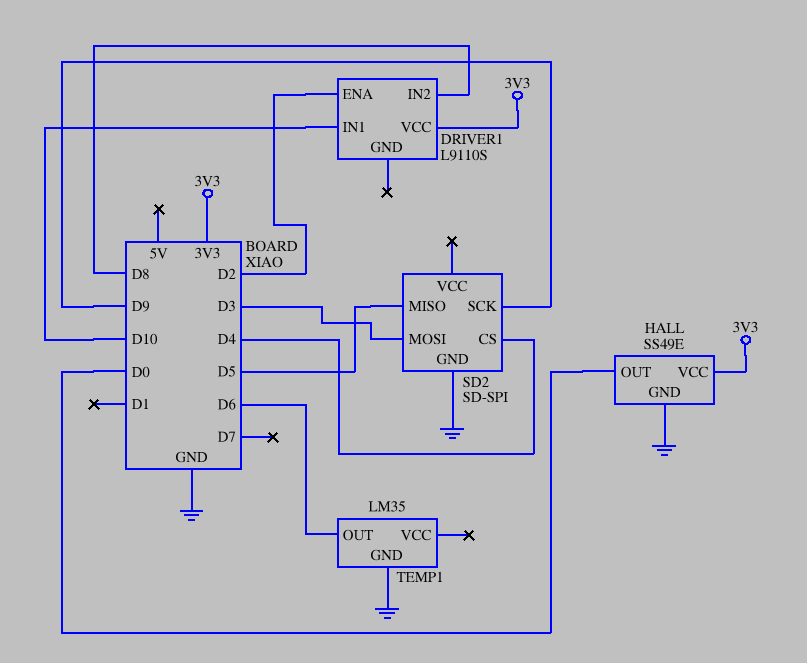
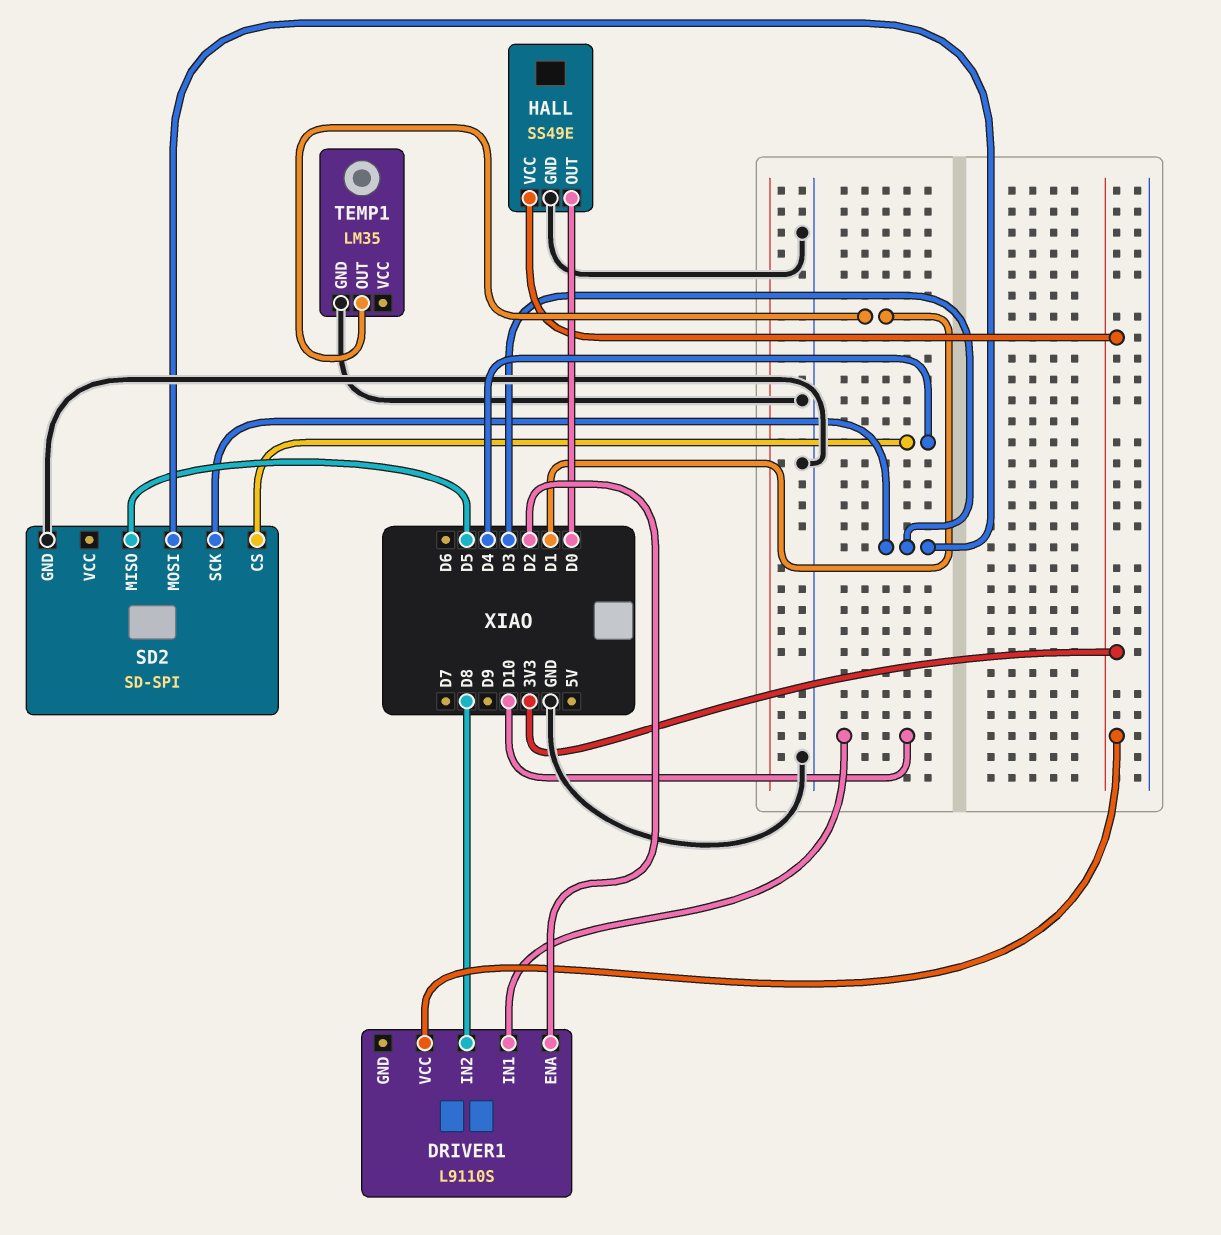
SD2 pin SCK: D9 -> D3
TEMP1 pin OUT: D6 -> D1

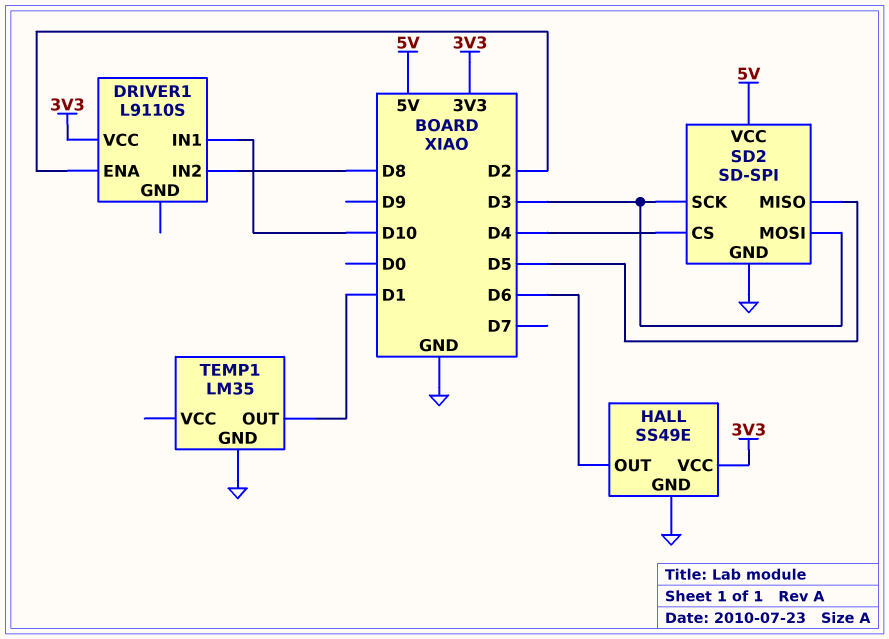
HALL pin OUT: D0 -> D6
SD2 pin VCC: none -> 5V

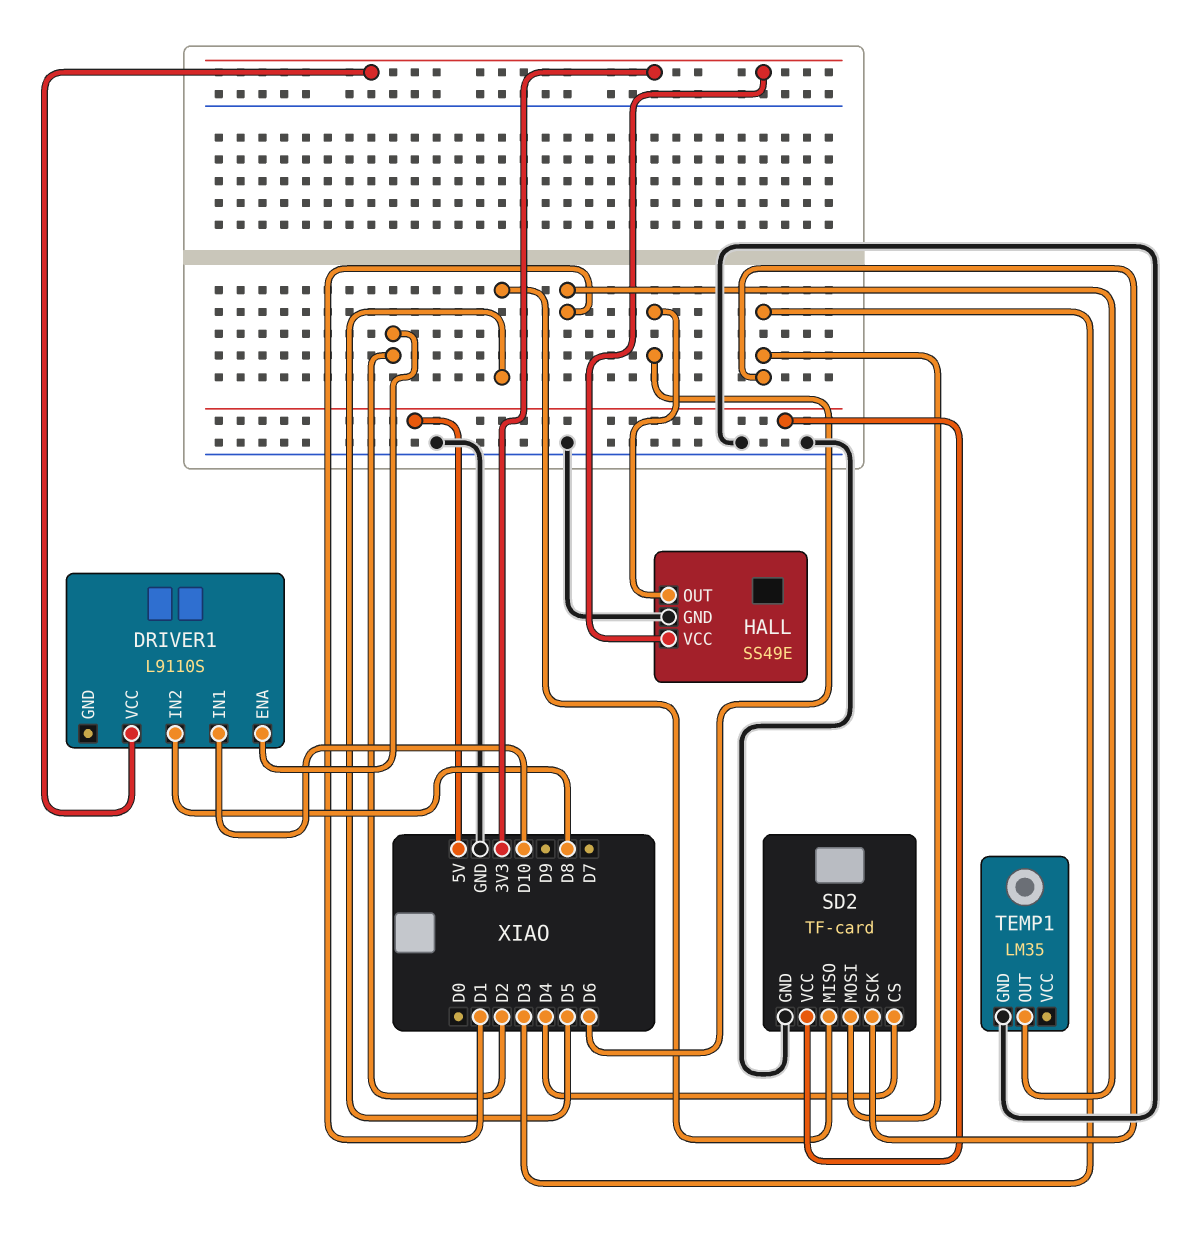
SD2: SD-SPI -> TF-card

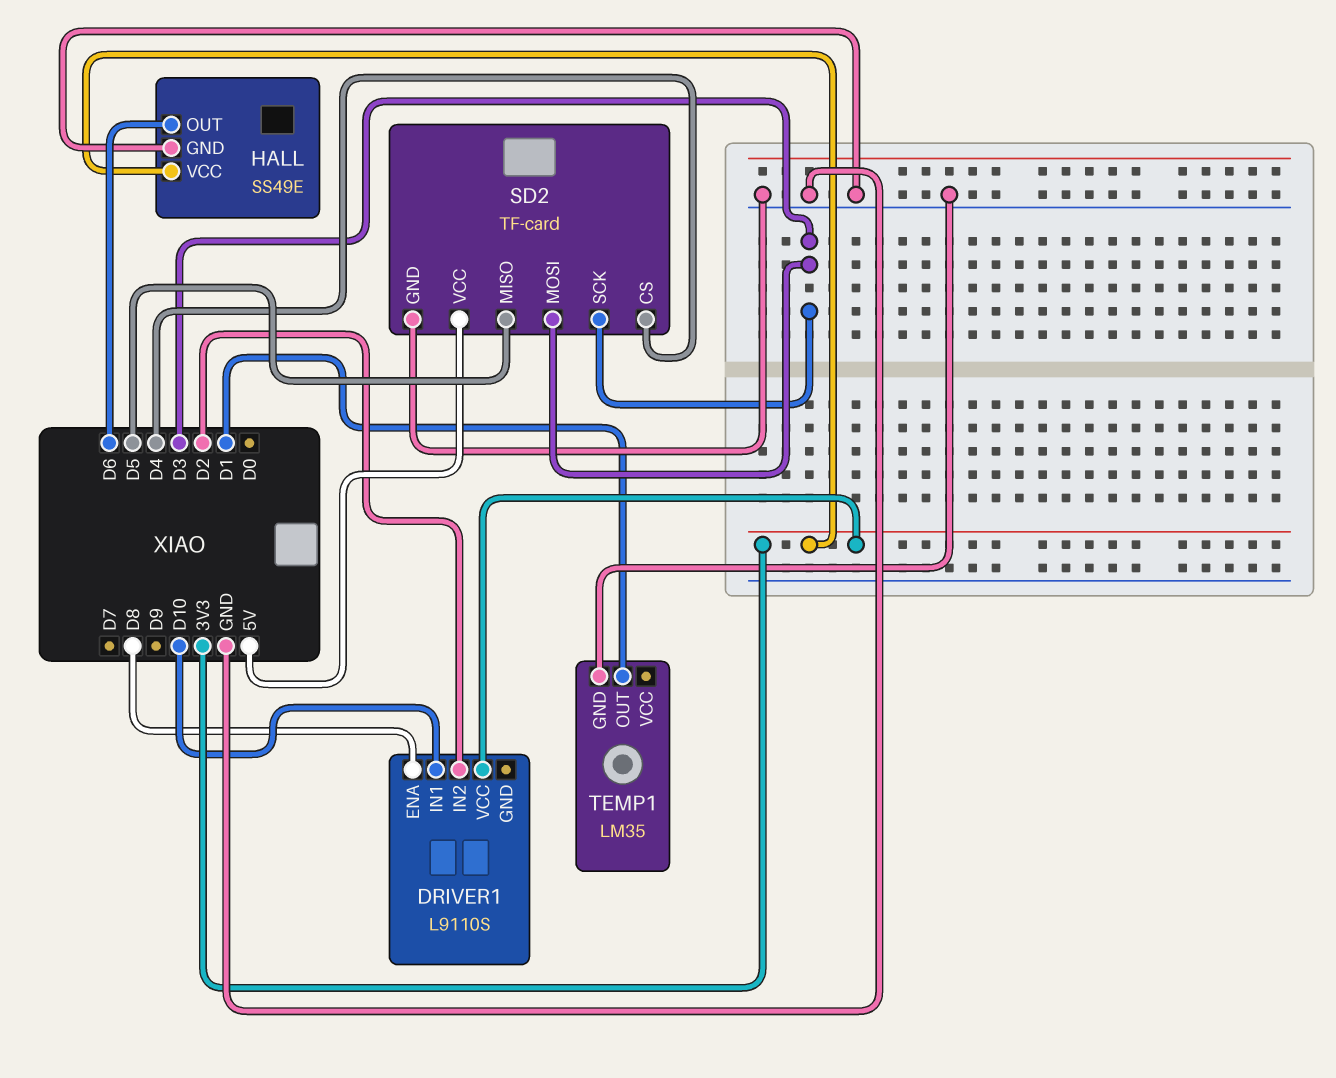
DRIVER1 pin ENA: D2 -> D8
DRIVER1 pin IN2: D8 -> D2

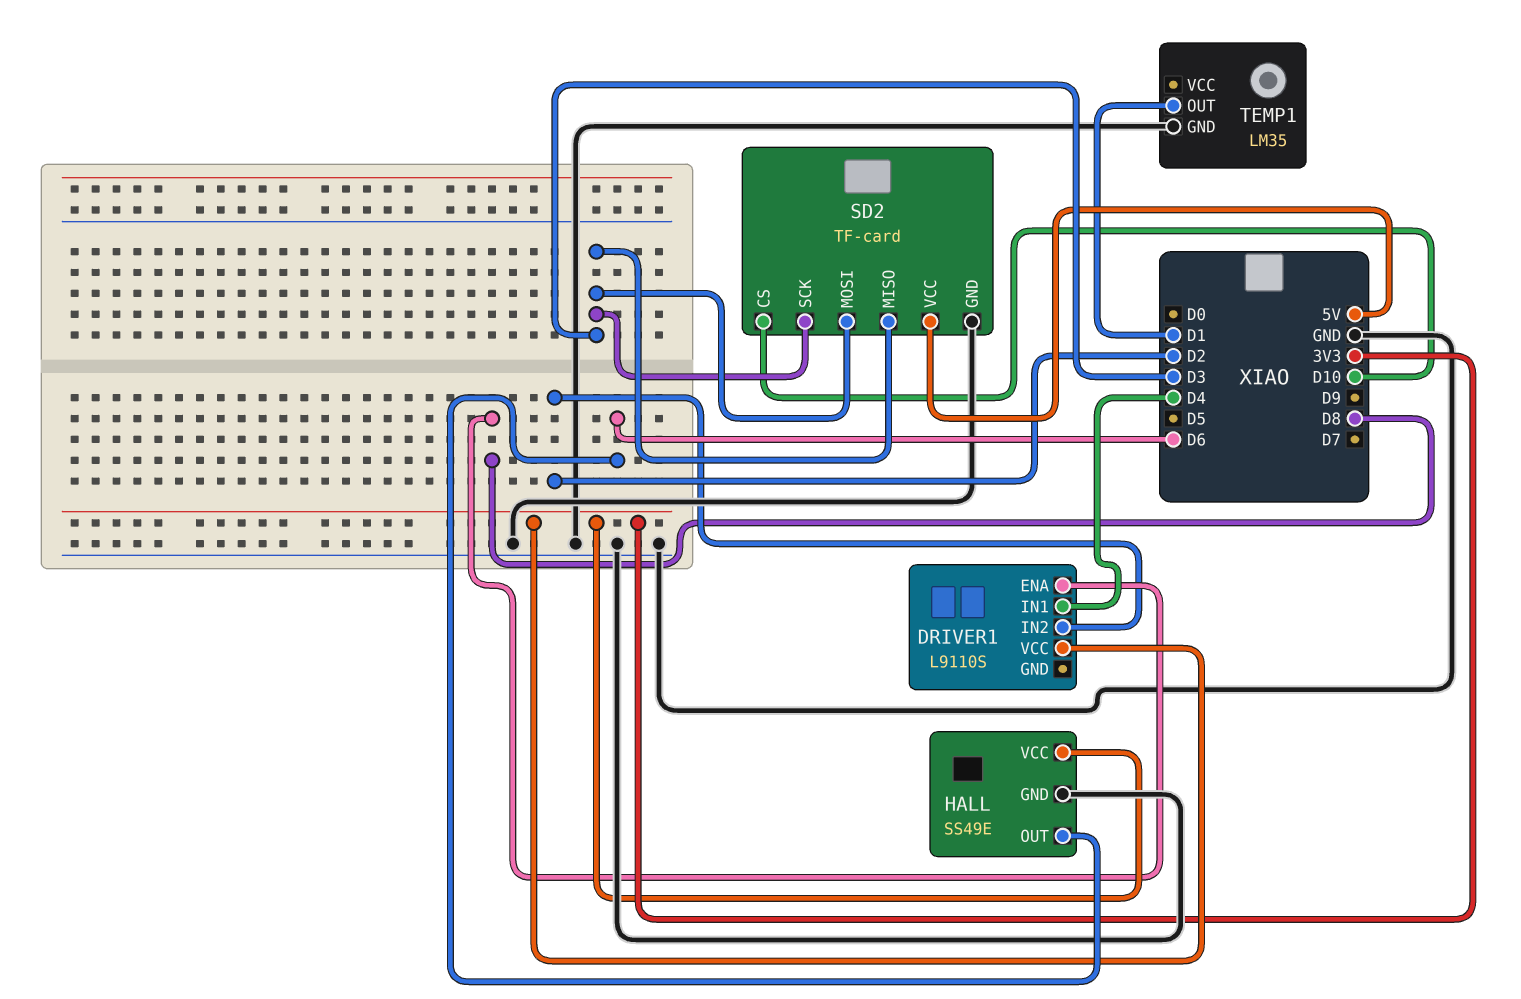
DRIVER1 pin IN1: D10 -> D4
SD2 pin CS: D4 -> D10
SD2 pin MISO: D5 -> D3

